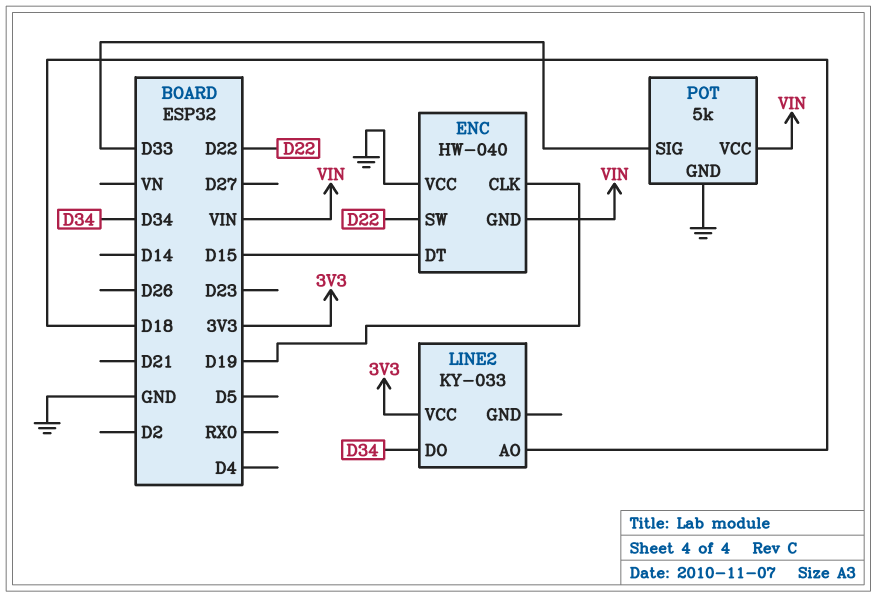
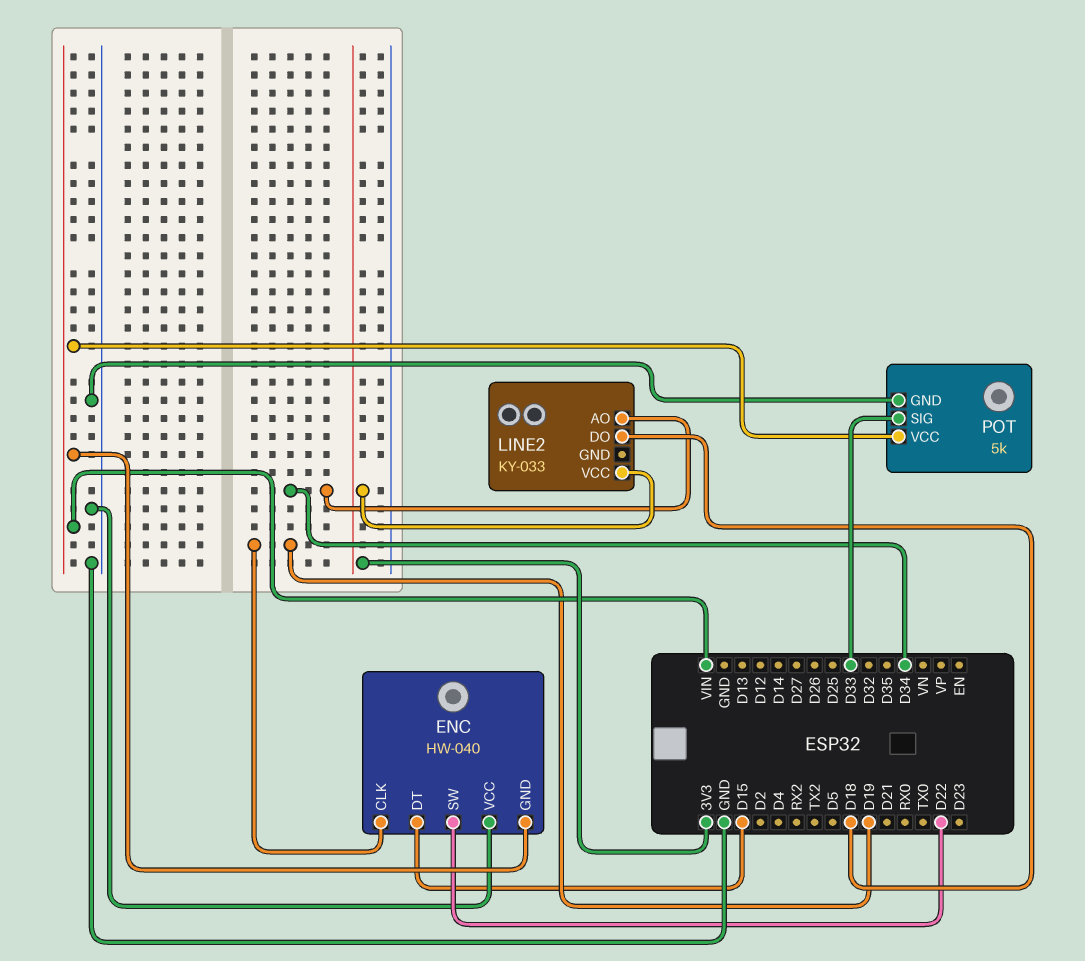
LINE2 pin AO: D18 -> D34
LINE2 pin DO: D34 -> D18

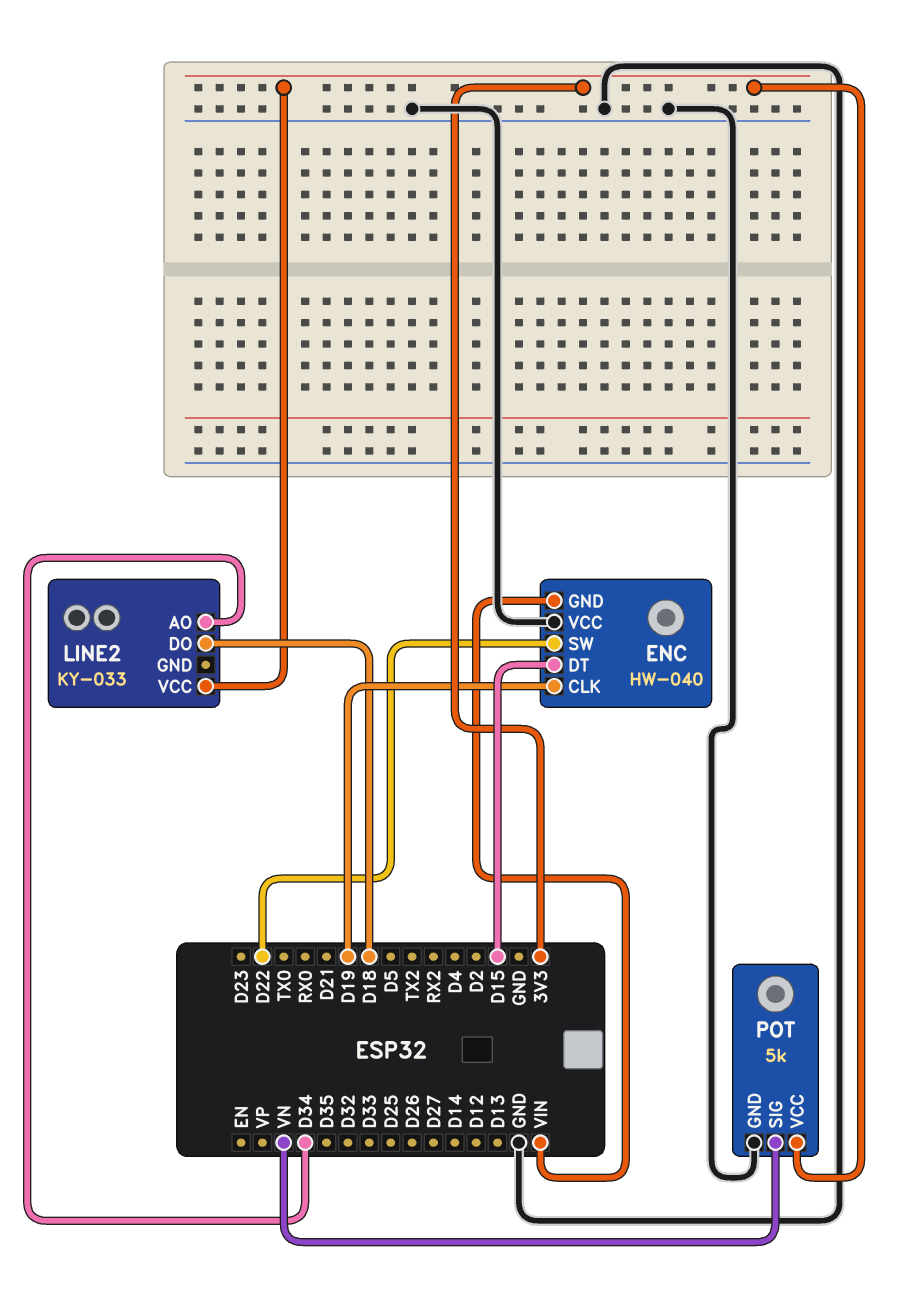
POT pin SIG: D33 -> VN
POT pin VCC: VIN -> 3V3

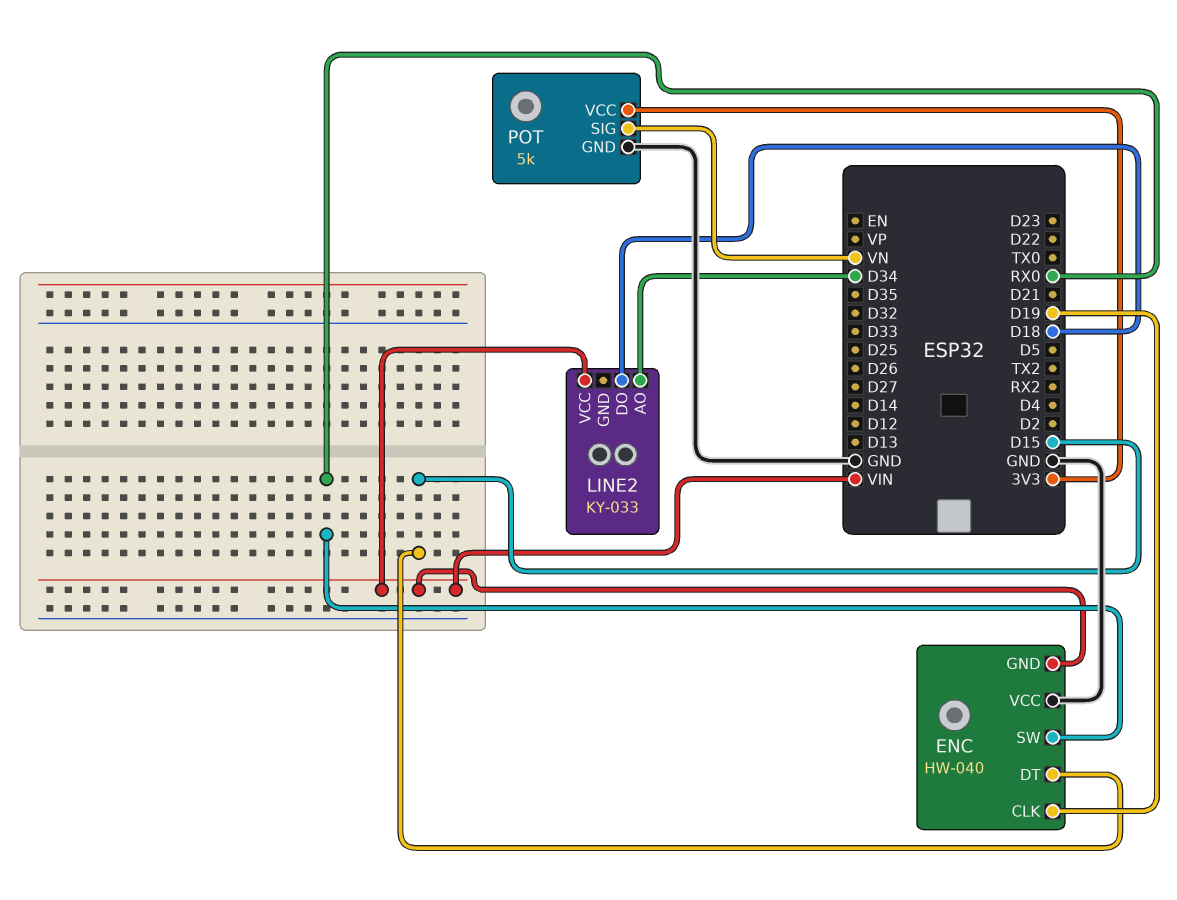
ENC pin SW: D22 -> RX0
LINE2 pin VCC: 3V3 -> VIN

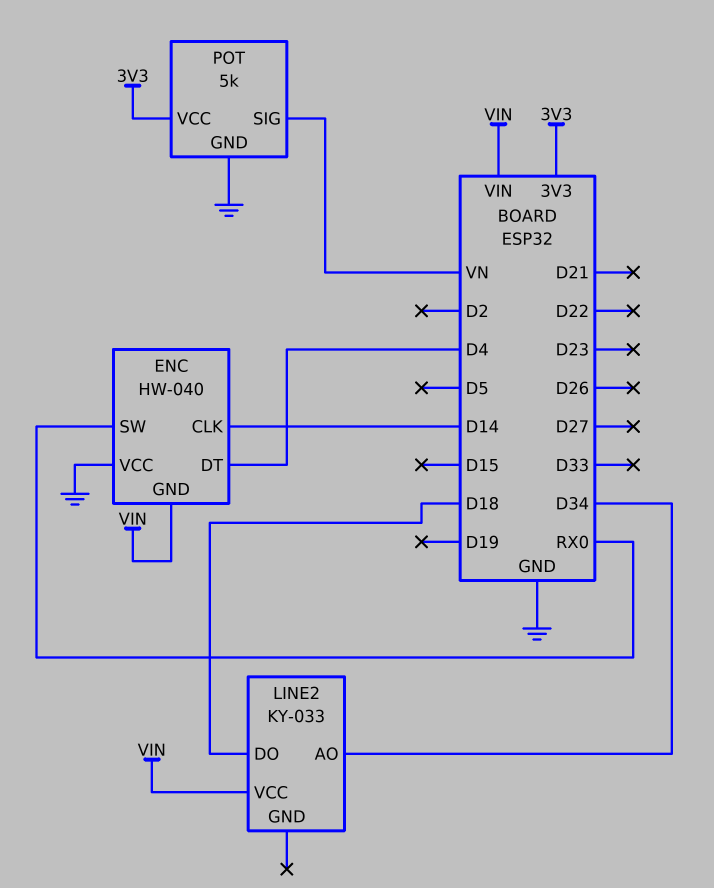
ENC pin CLK: D19 -> D14
ENC pin DT: D15 -> D4

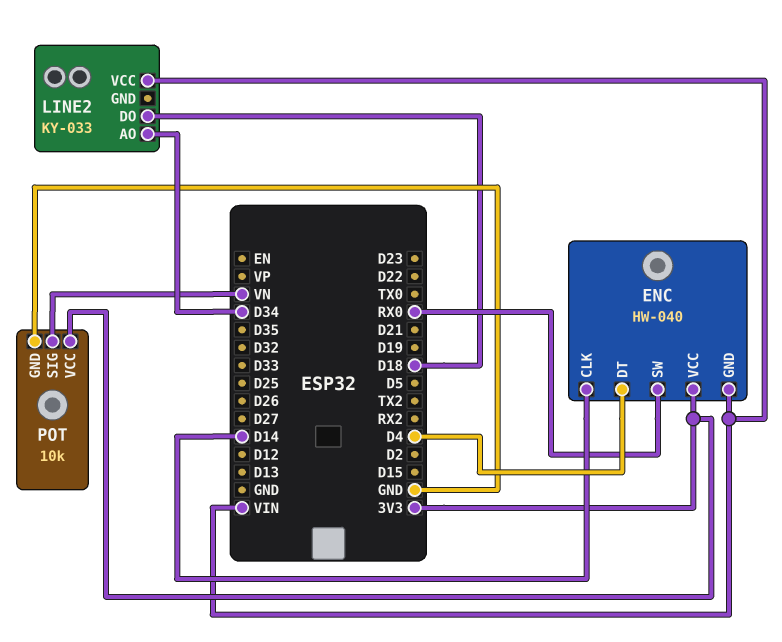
ENC pin VCC: GND -> 3V3
POT: 5k -> 10k

